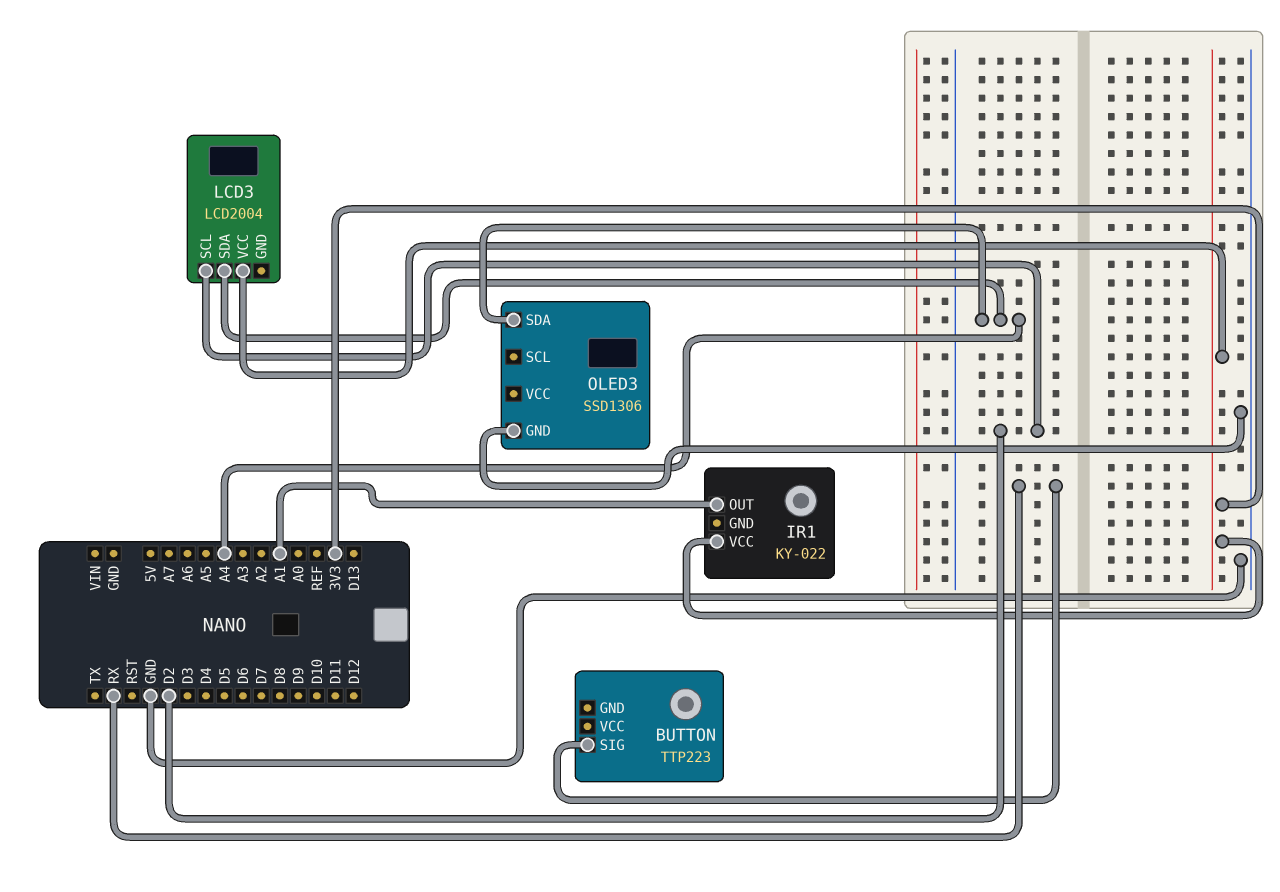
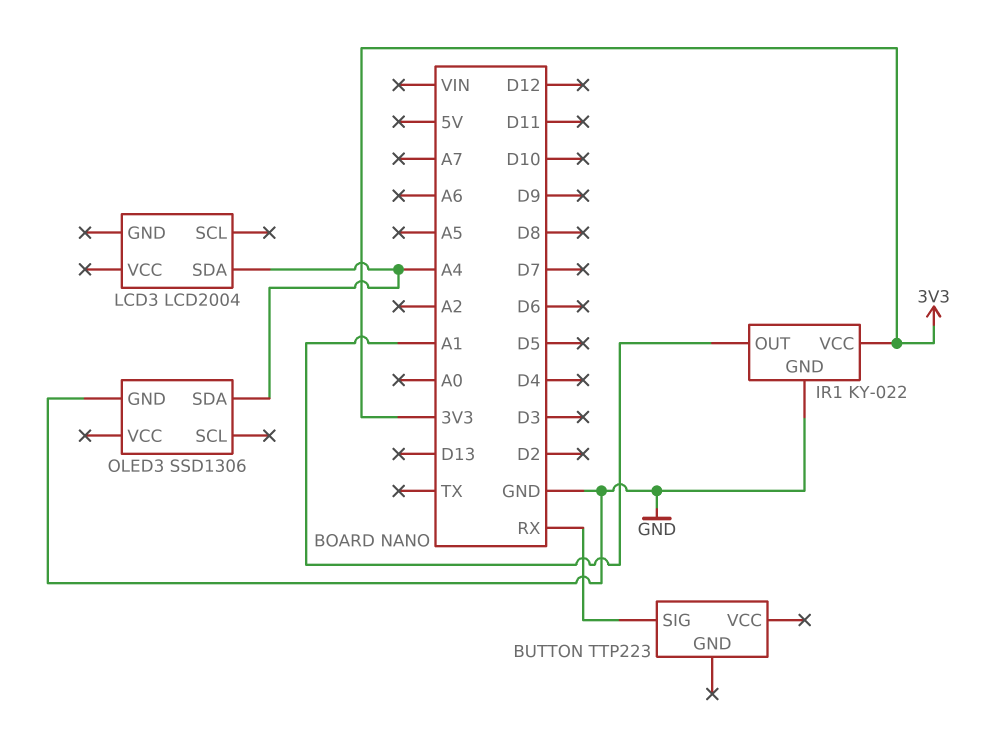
IR1 pin GND: none -> GND
LCD3 pin SCL: D2 -> none
LCD3 pin VCC: 3V3 -> none

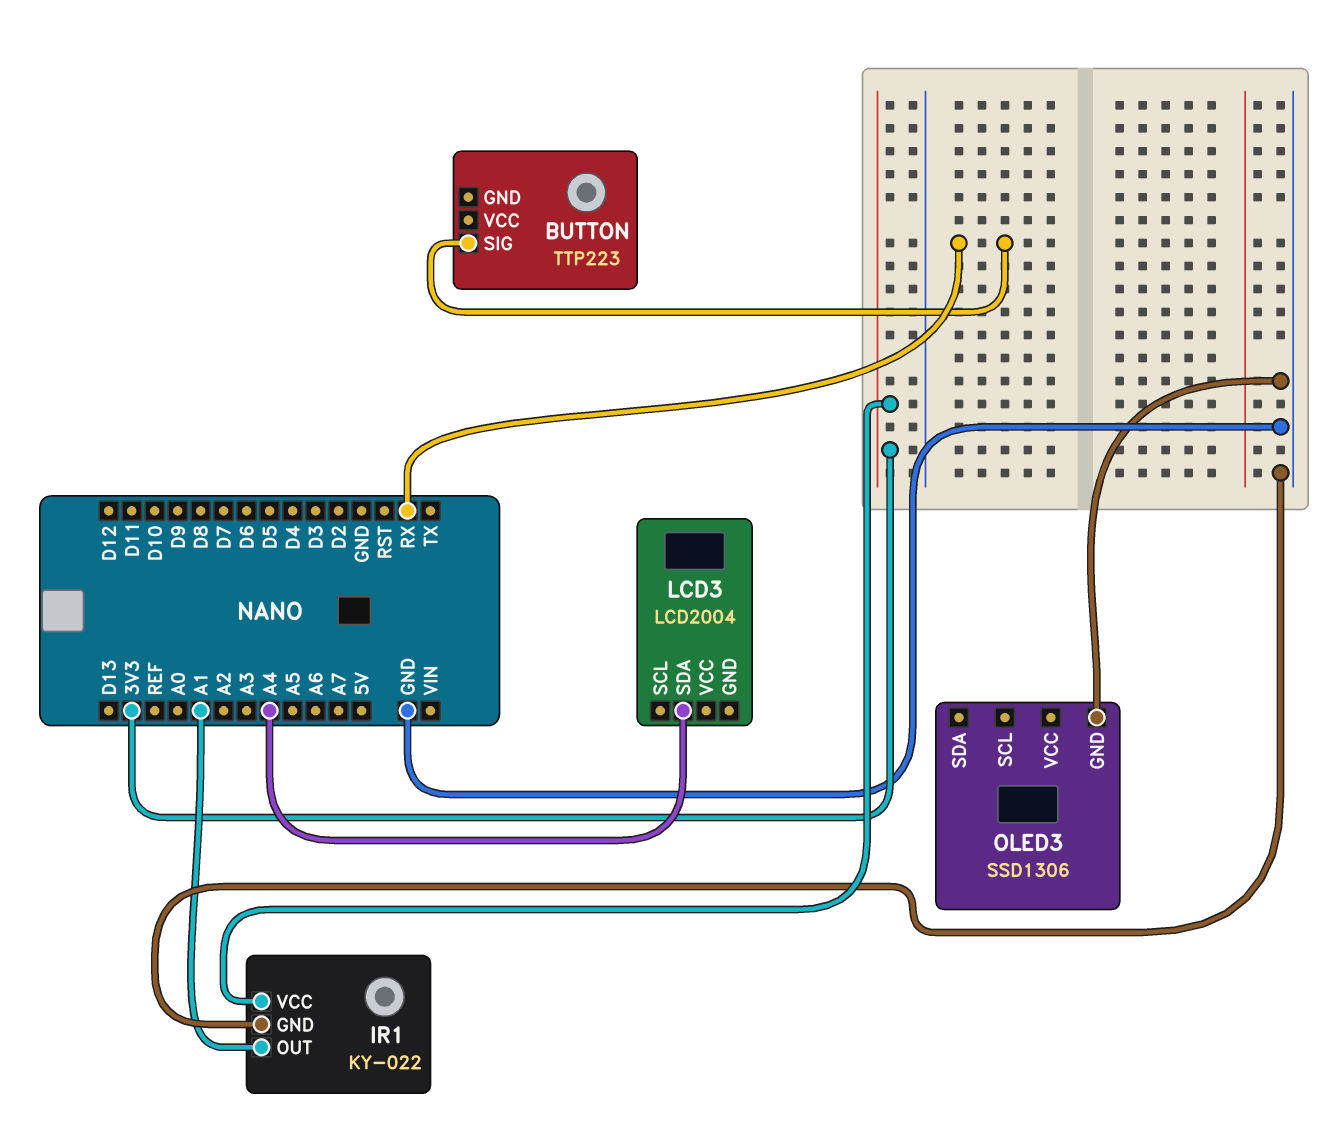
OLED3 pin SDA: A4 -> none

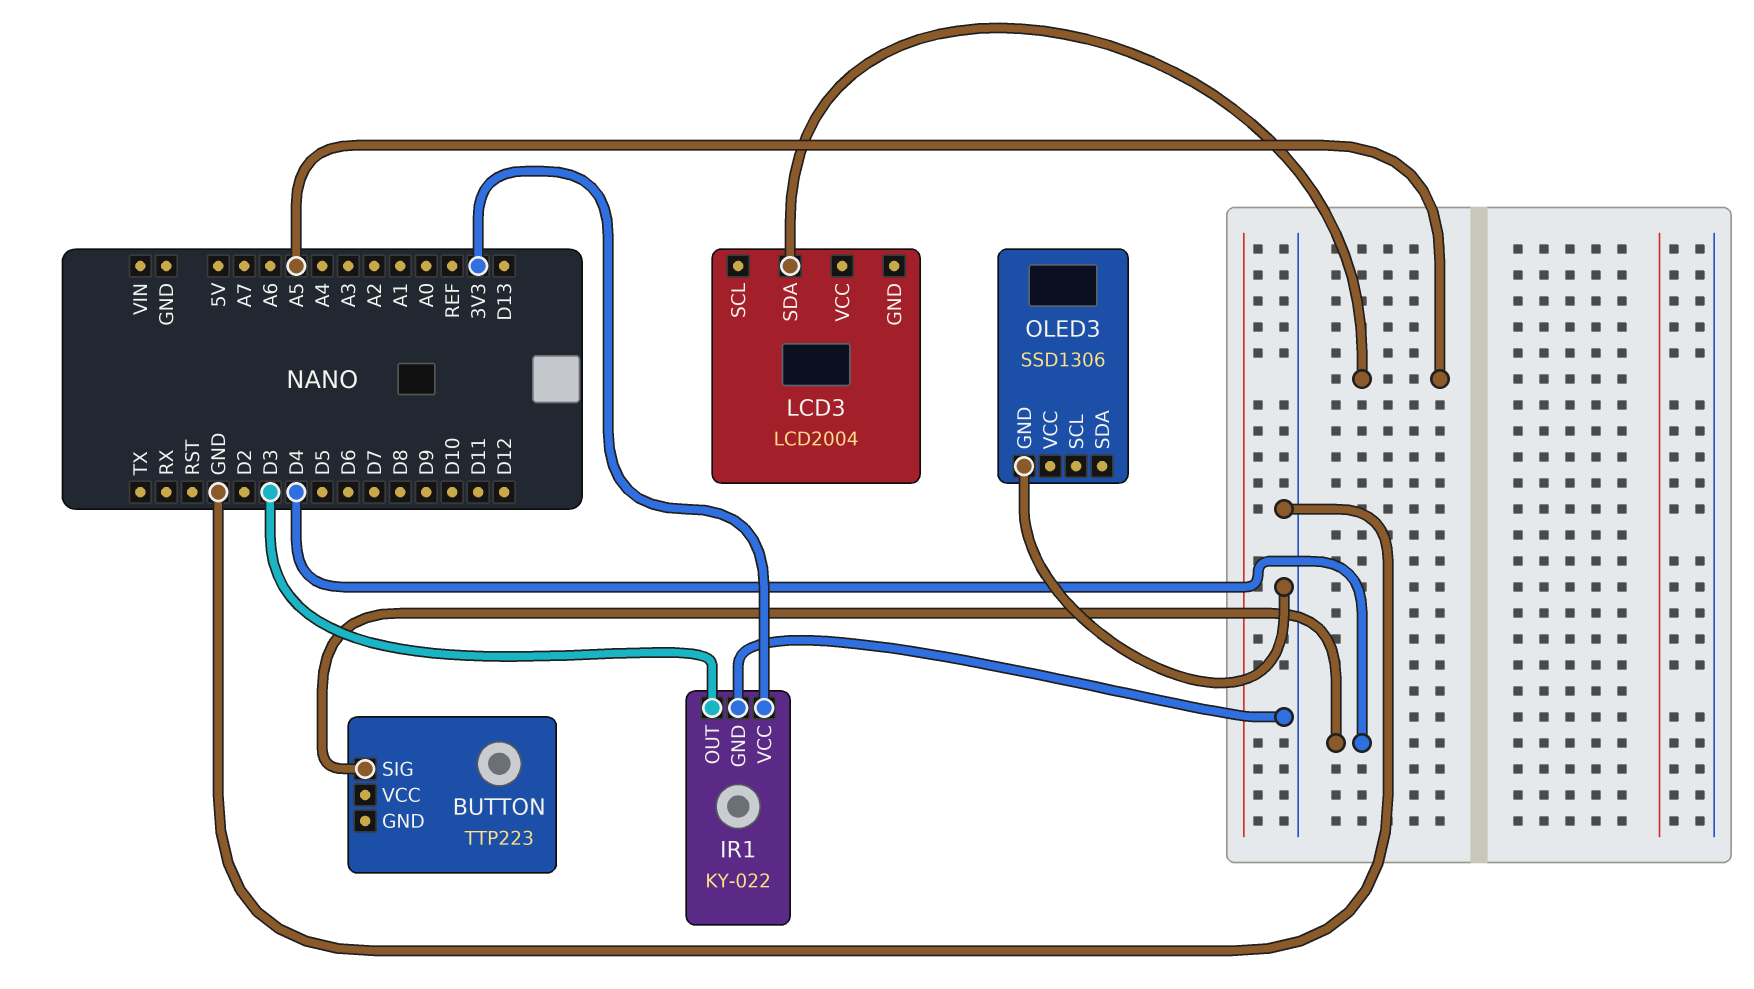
BUTTON pin SIG: RX -> D4
IR1 pin OUT: A1 -> D3
LCD3 pin SDA: A4 -> A5

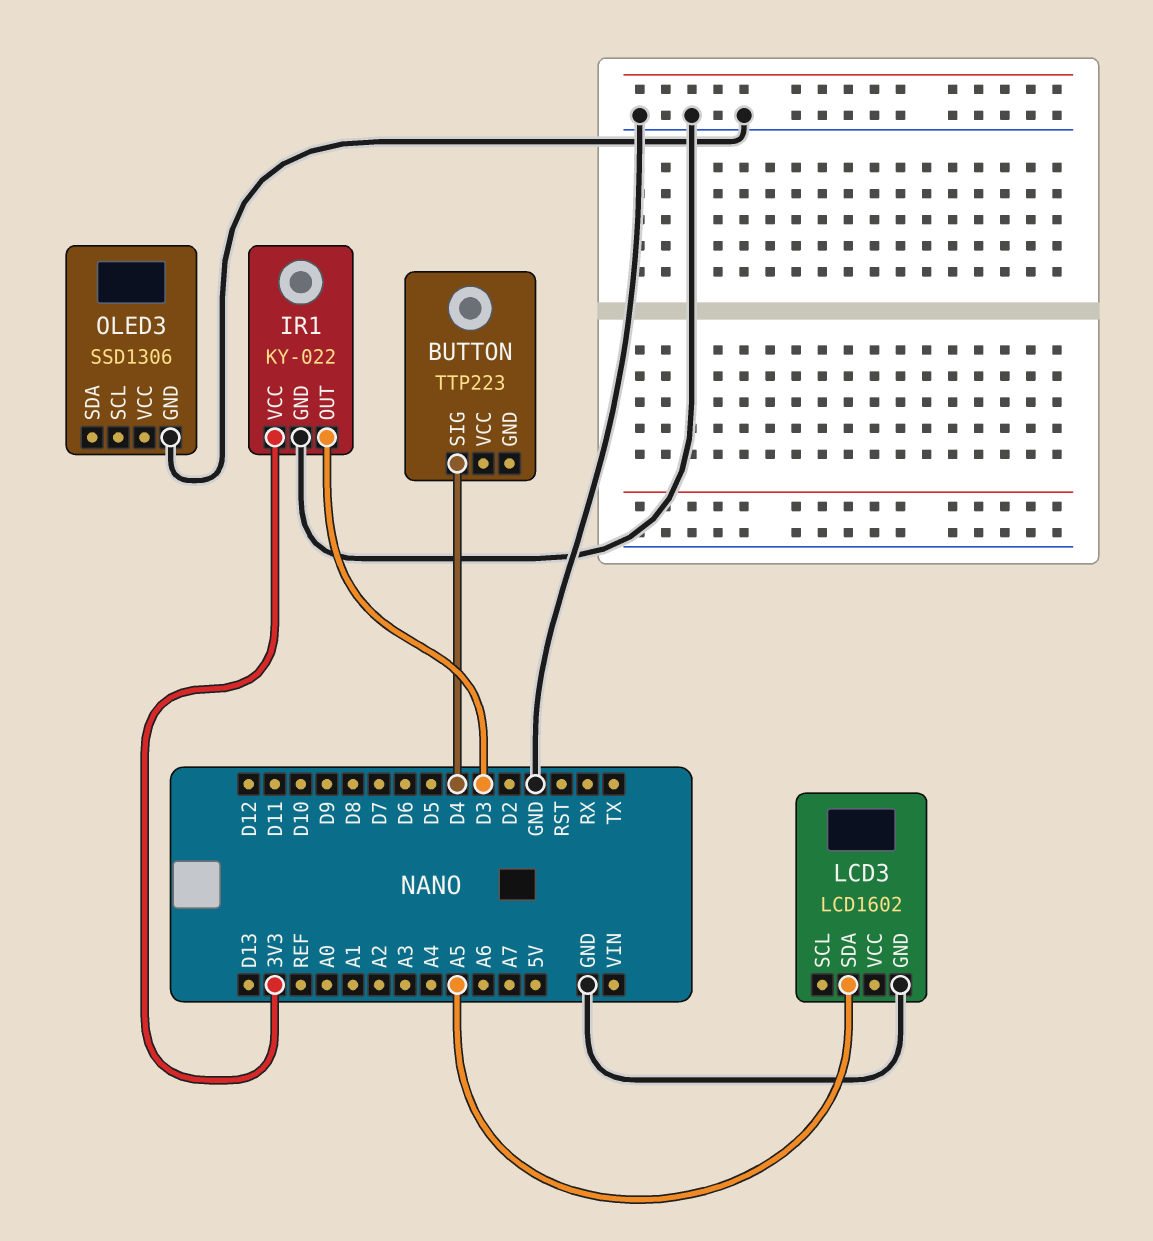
LCD3: LCD2004 -> LCD1602
LCD3 pin GND: none -> GND

